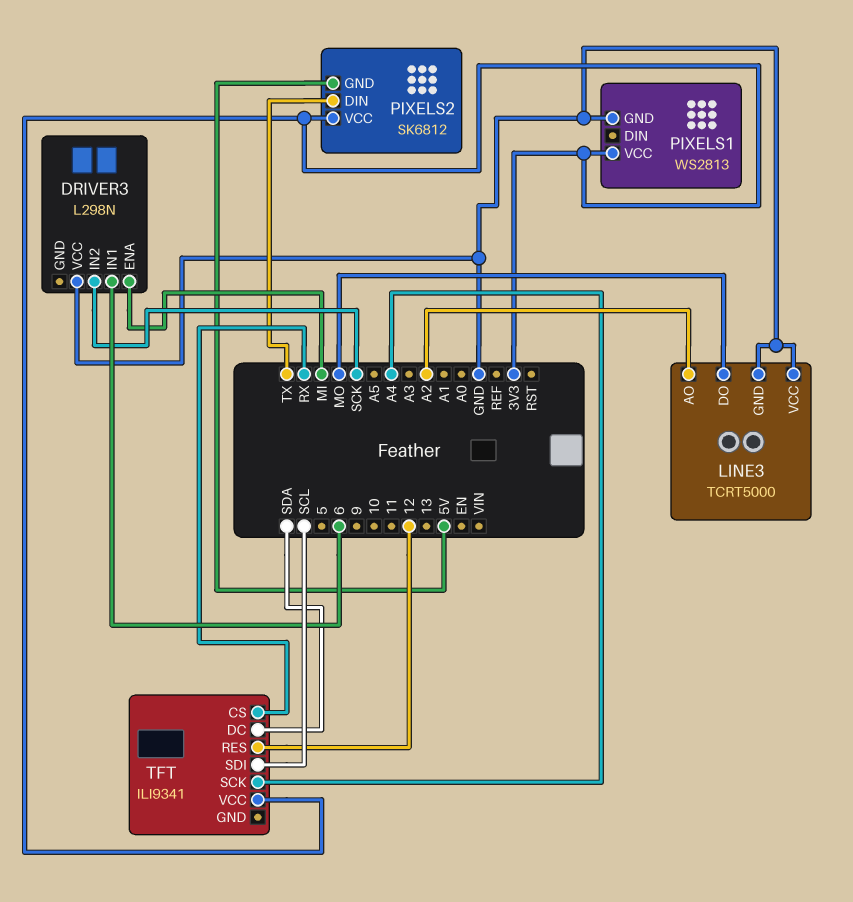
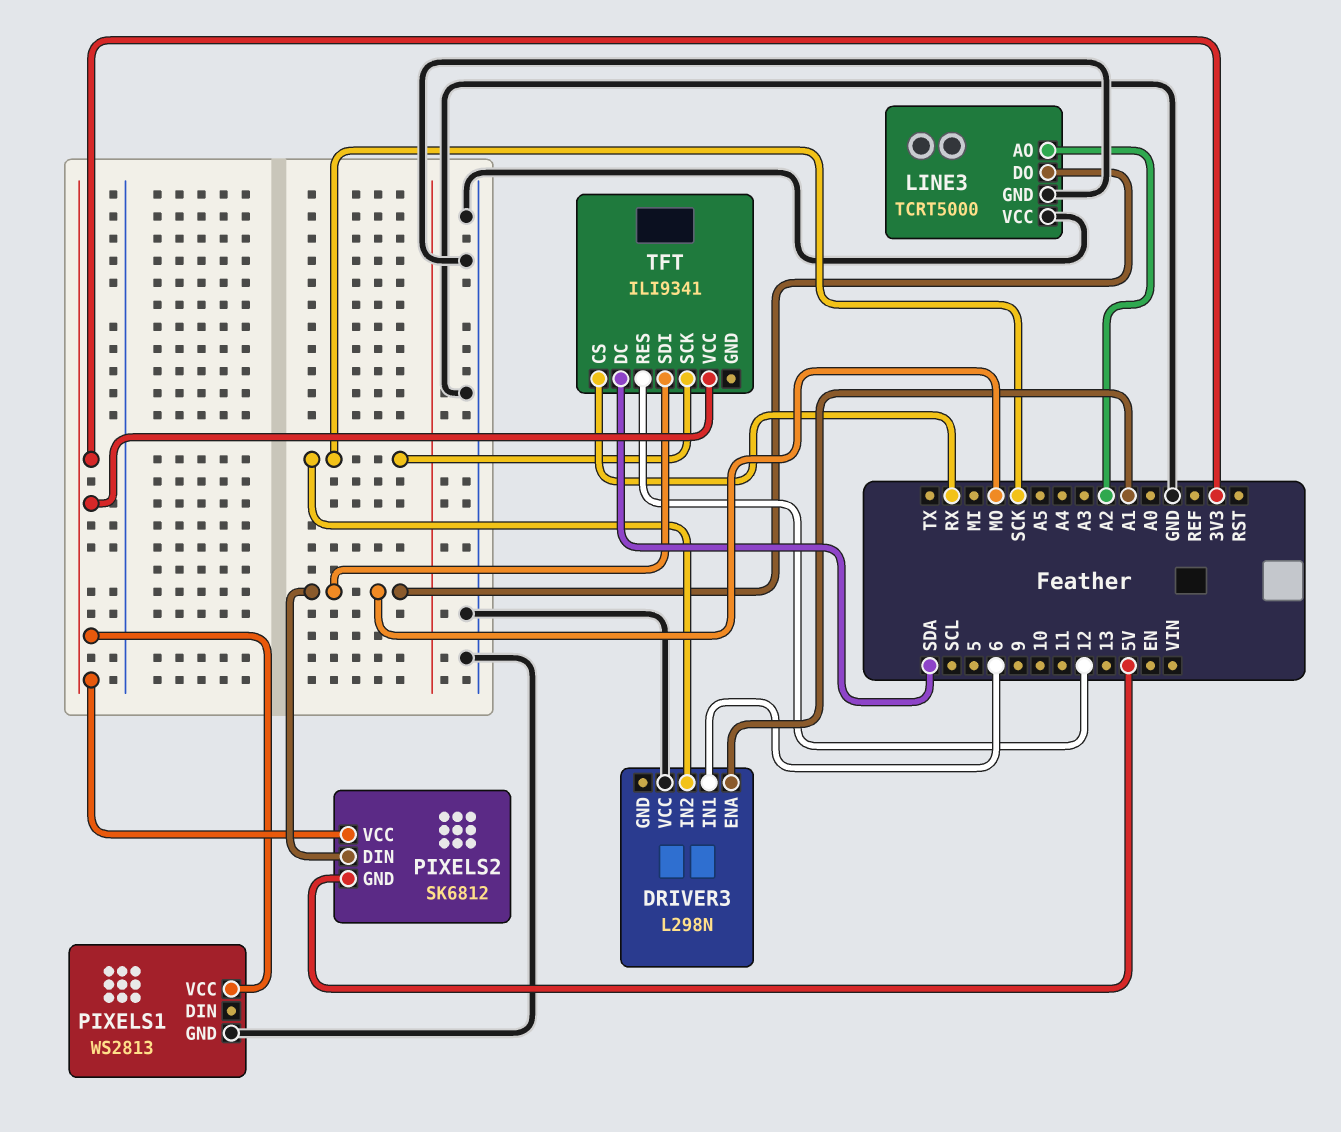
DRIVER3 pin ENA: MI -> A1
PIXELS2 pin DIN: TX -> MO
TFT pin SCK: A4 -> SCK
TFT pin SDI: SCL -> MO

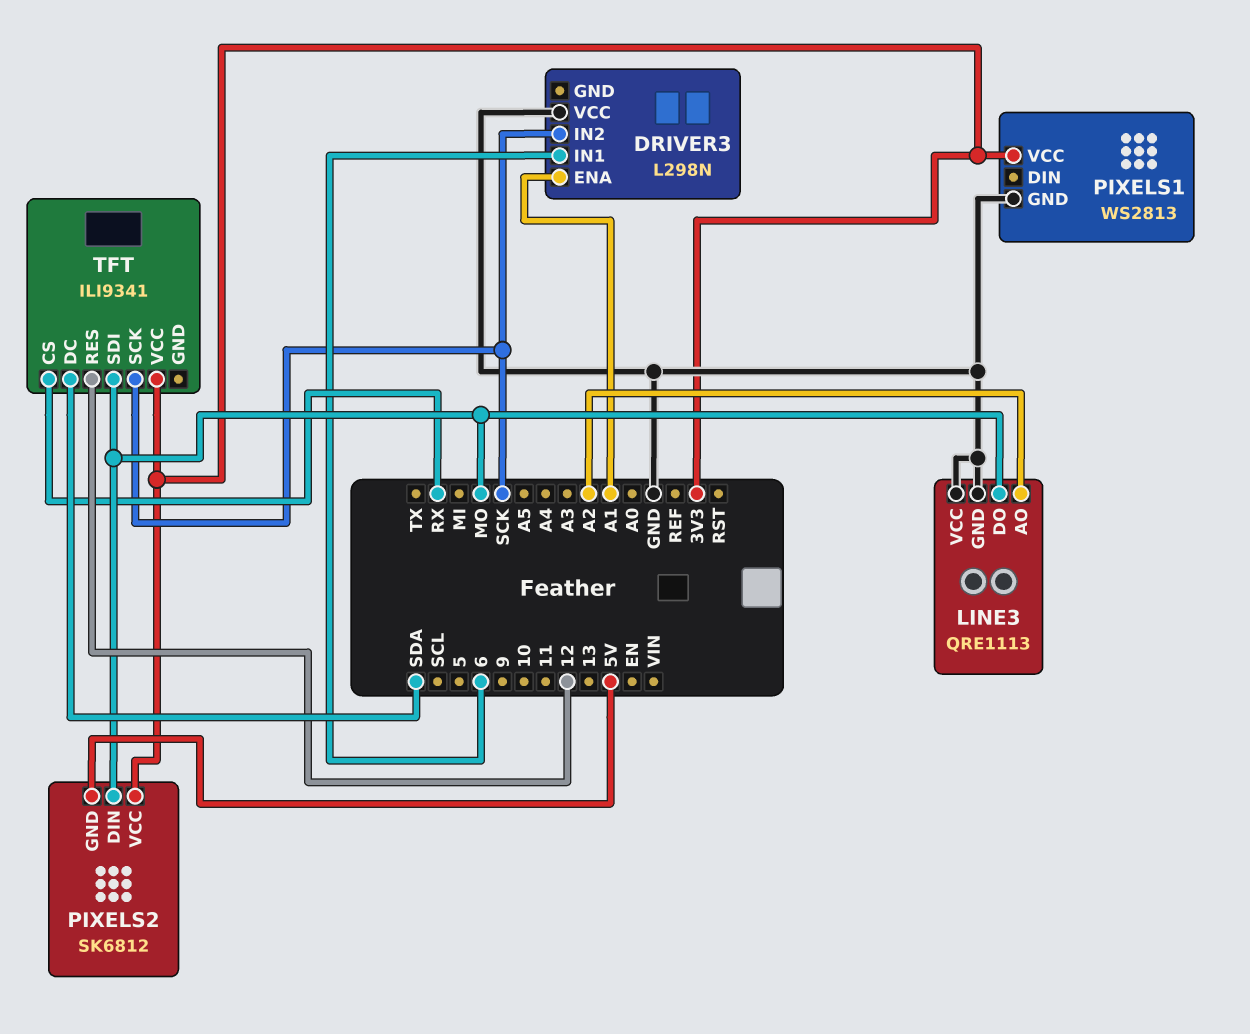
LINE3: TCRT5000 -> QRE1113

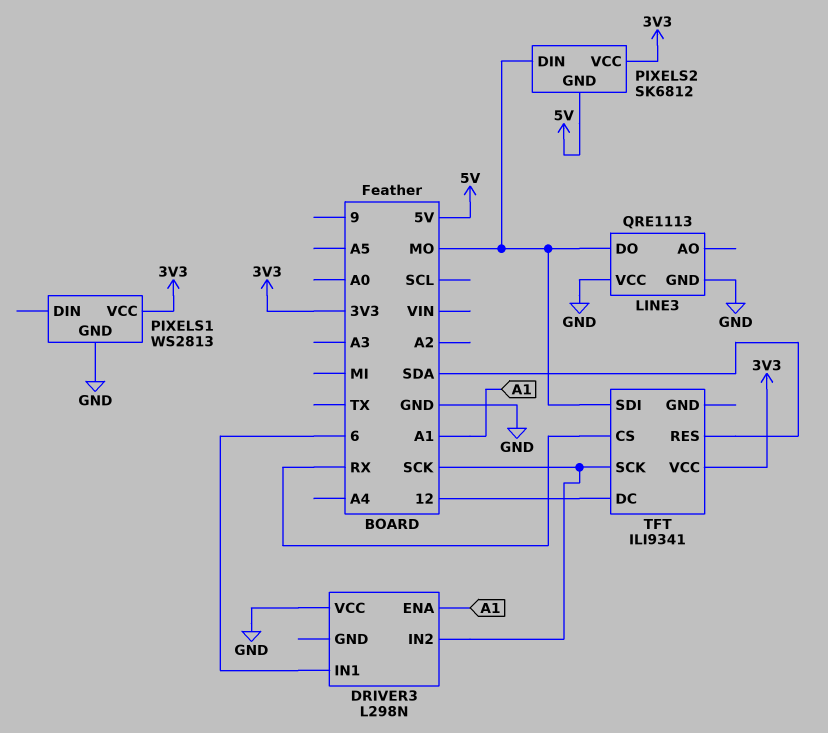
LINE3 pin AO: A2 -> none
TFT pin DC: SDA -> 12
TFT pin RES: 12 -> SDA

